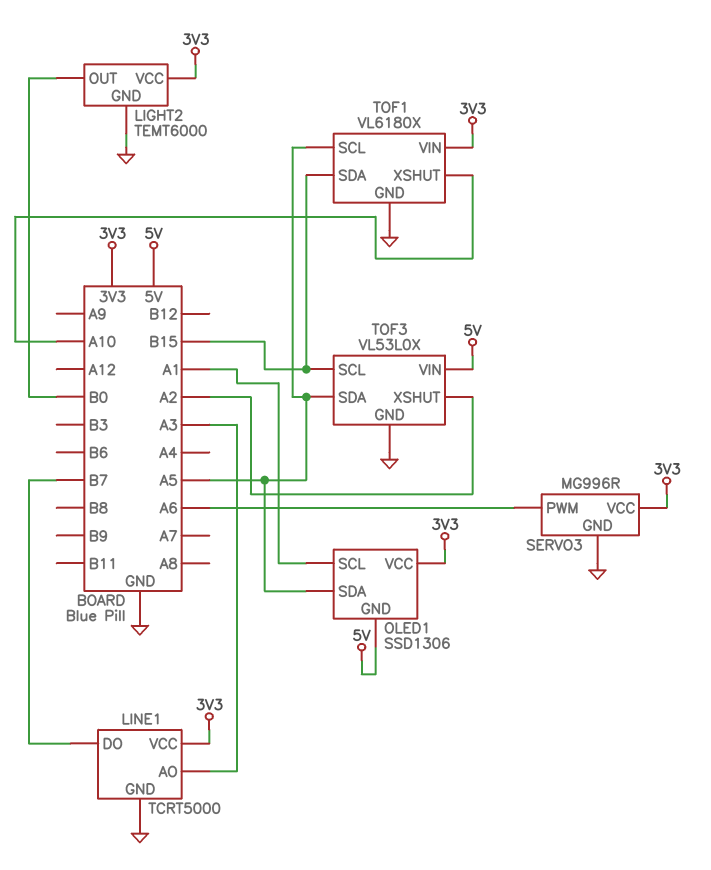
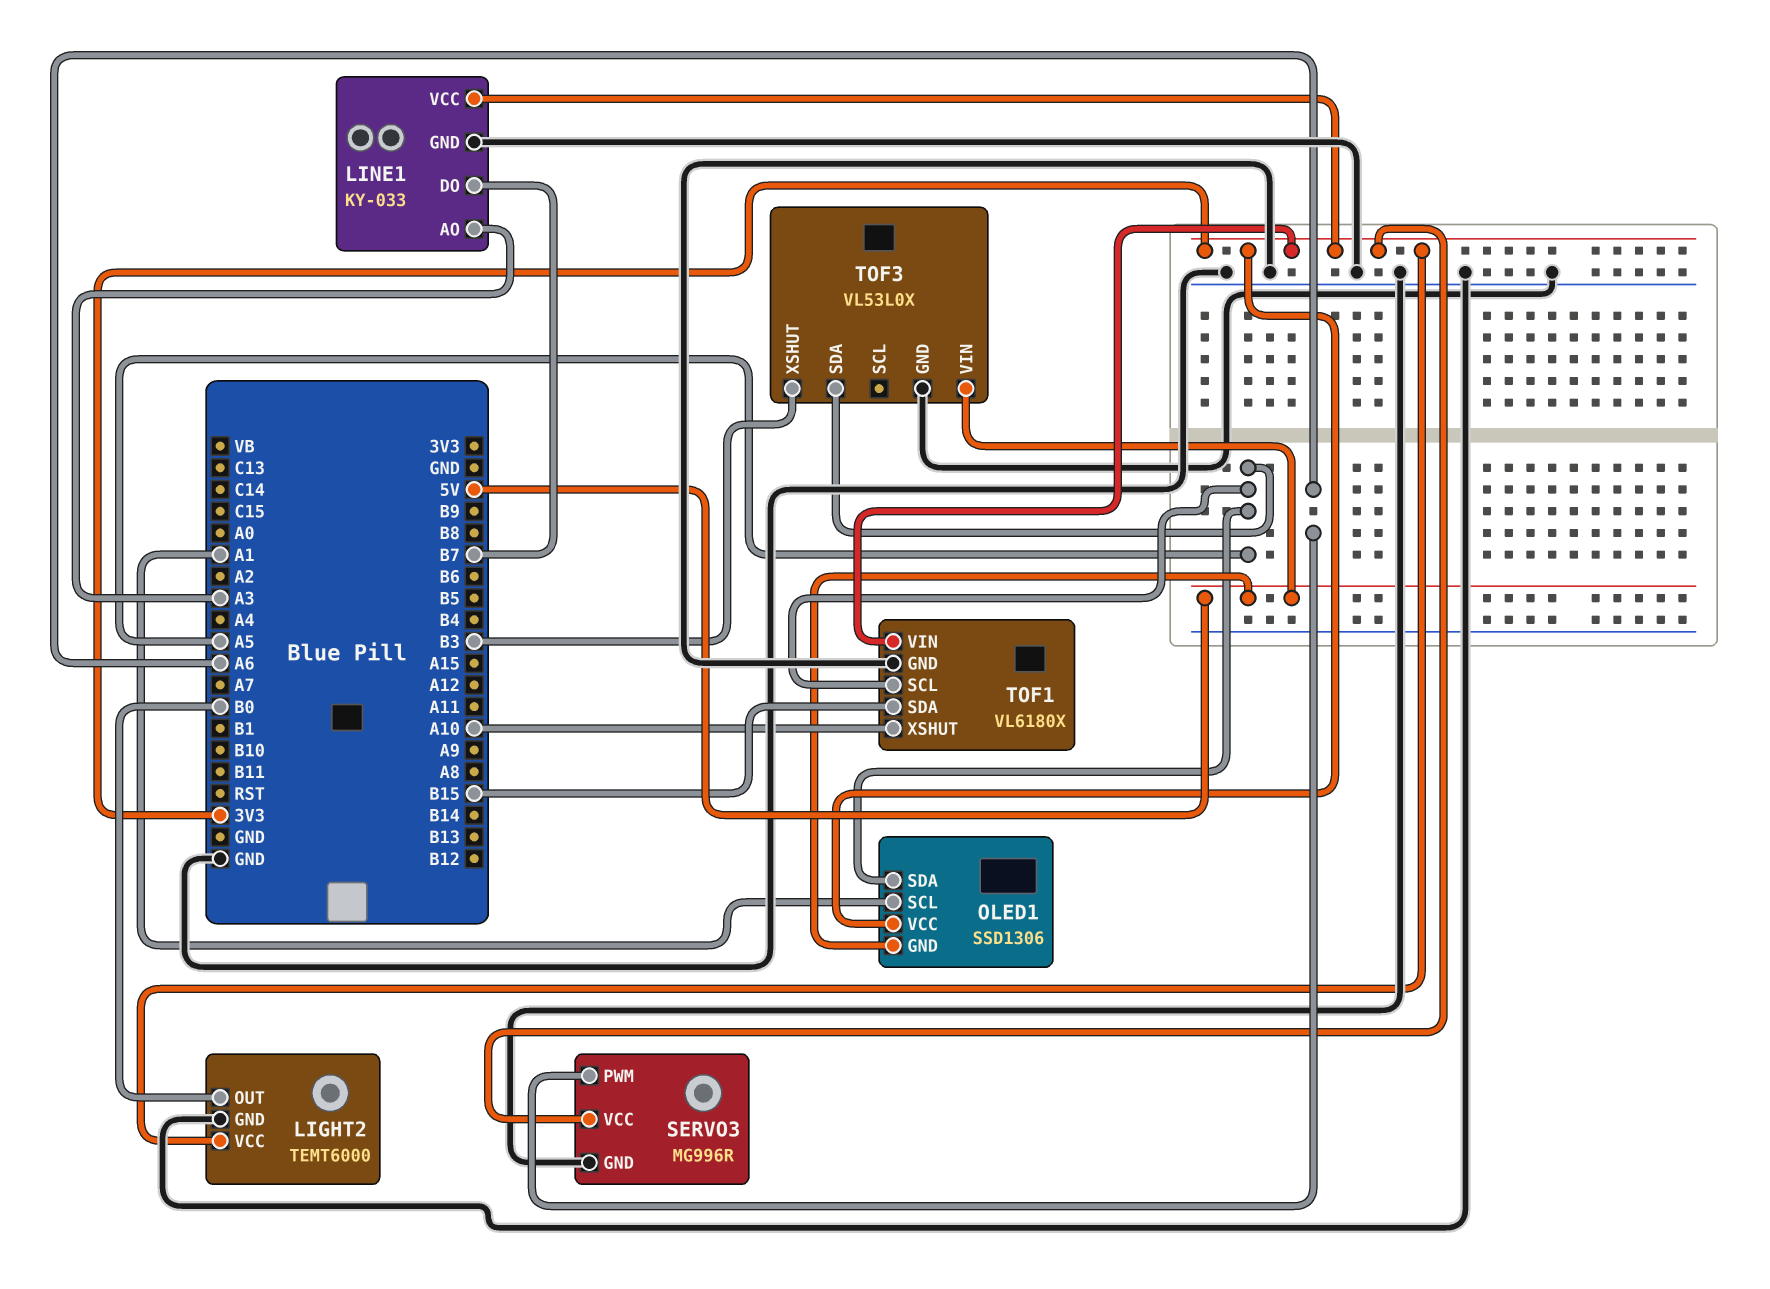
LINE1: TCRT5000 -> KY-033
TOF3 pin SCL: B15 -> none
TOF3 pin XSHUT: A2 -> B3

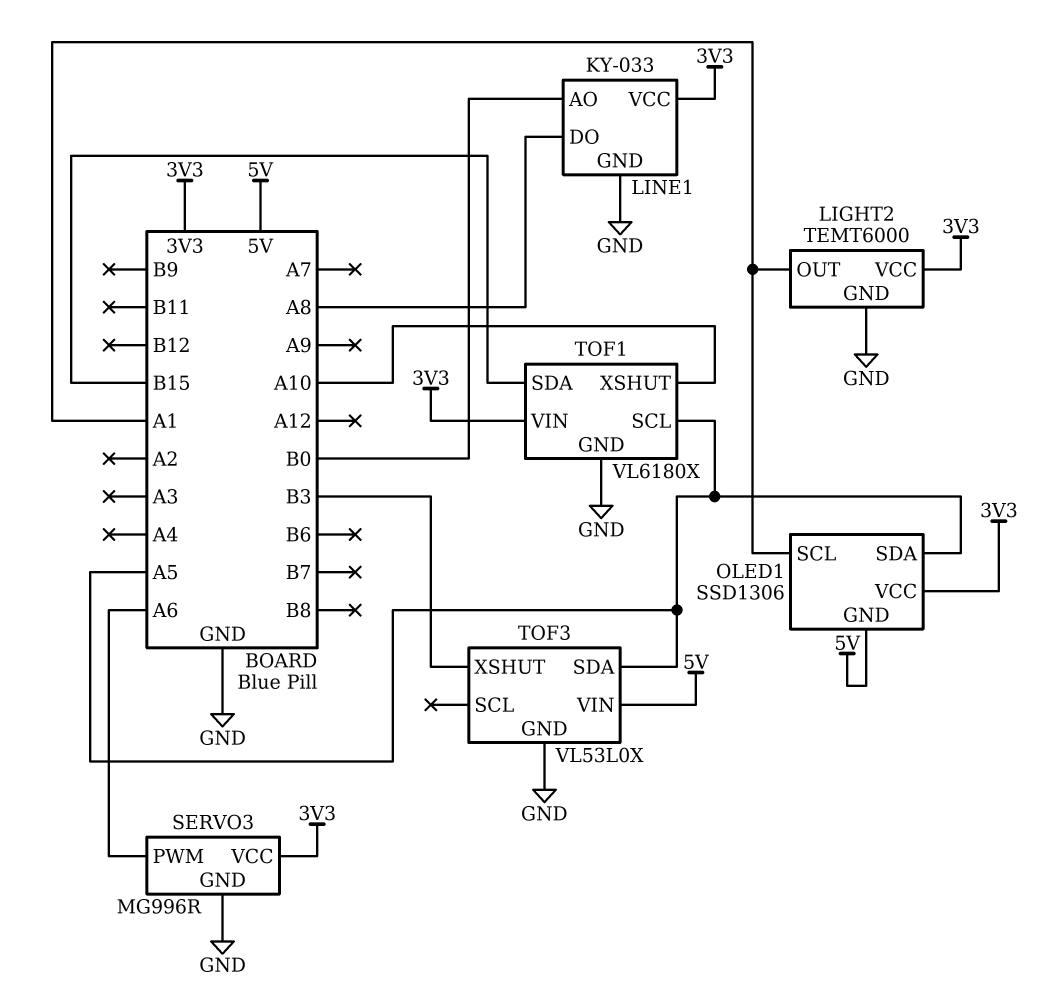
LIGHT2 pin OUT: B0 -> A1
LINE1 pin AO: A3 -> B0
LINE1 pin DO: B7 -> A8

